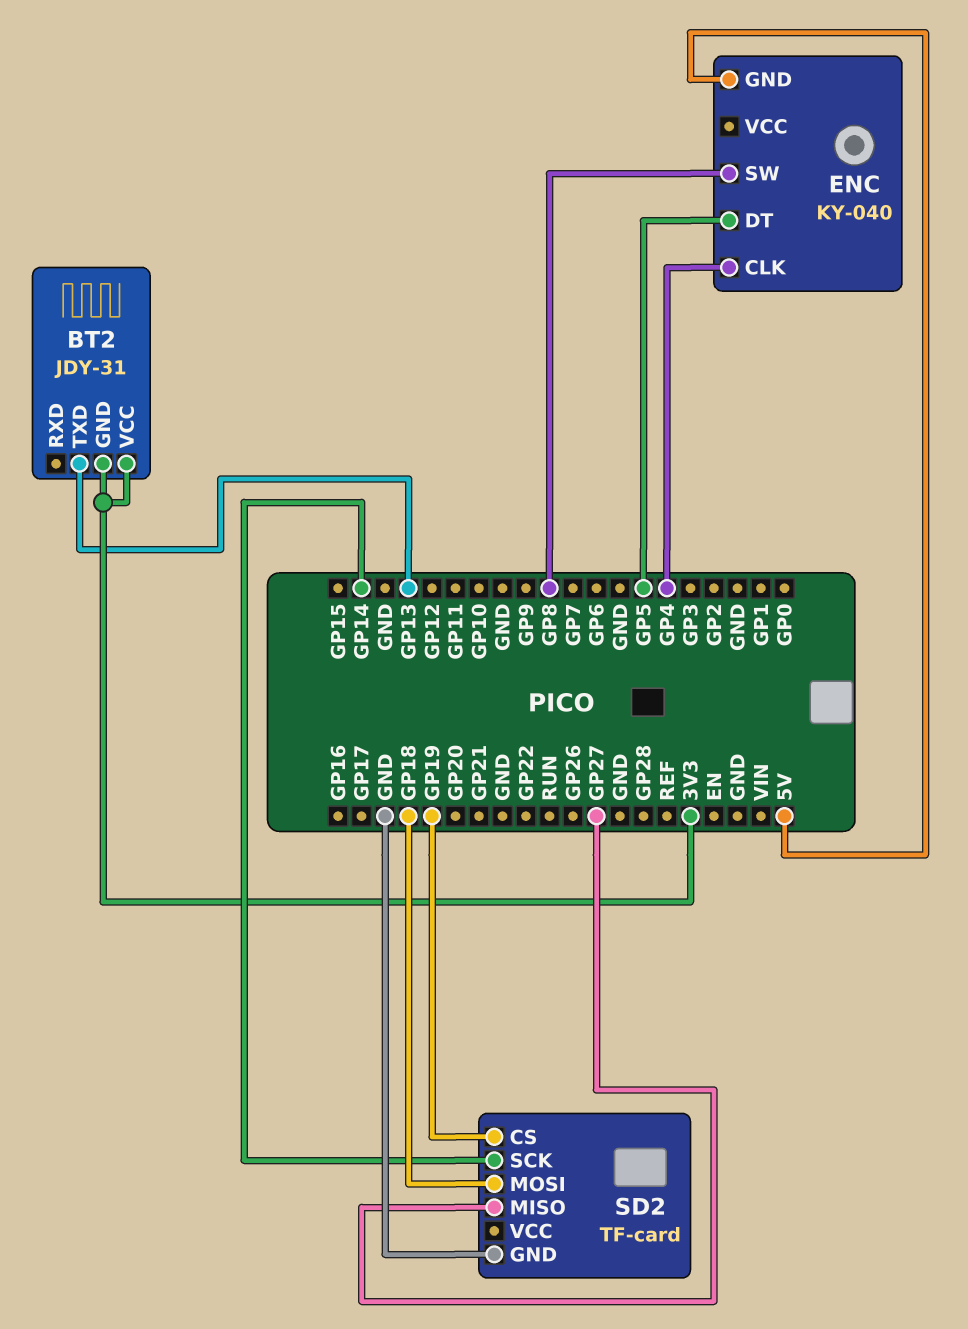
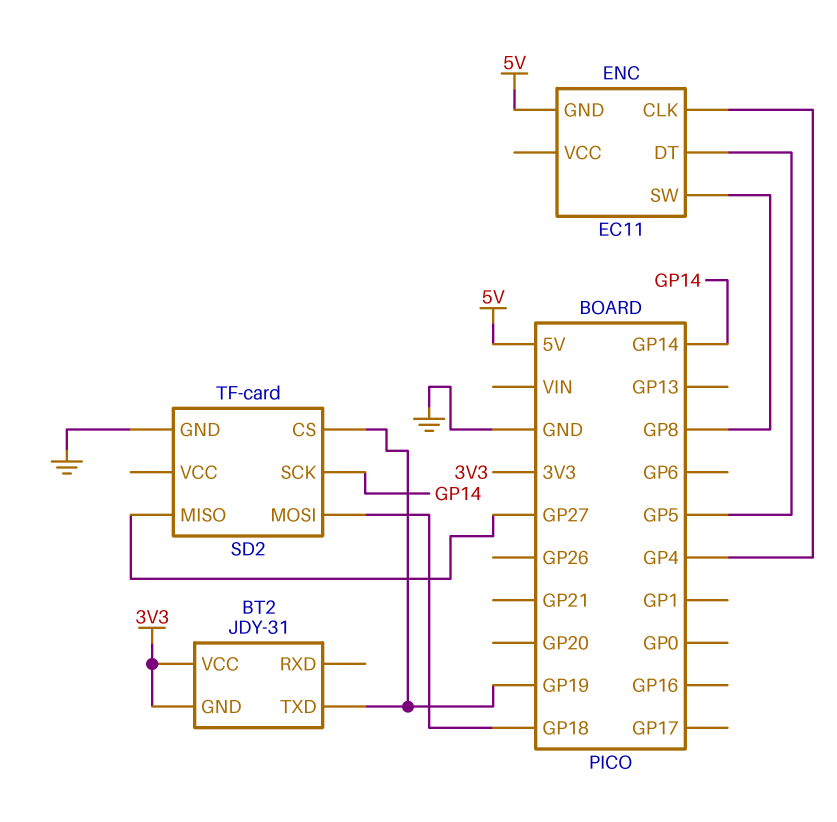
BT2 pin TXD: GP13 -> GP19
ENC: KY-040 -> EC11

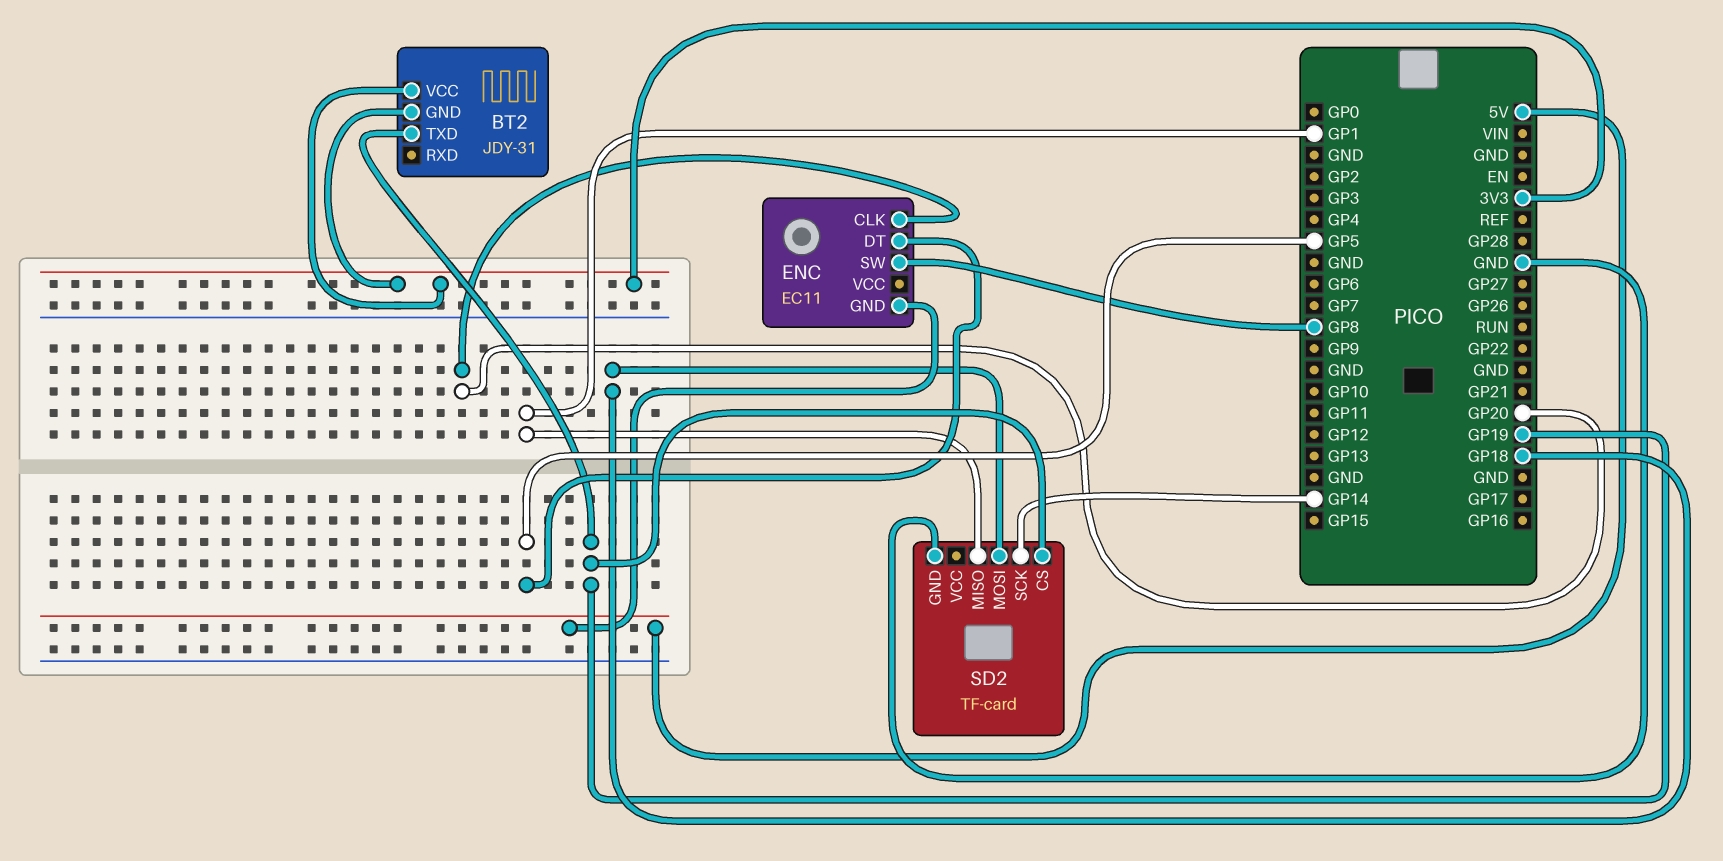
ENC pin CLK: GP4 -> GP20
SD2 pin MISO: GP27 -> GP1

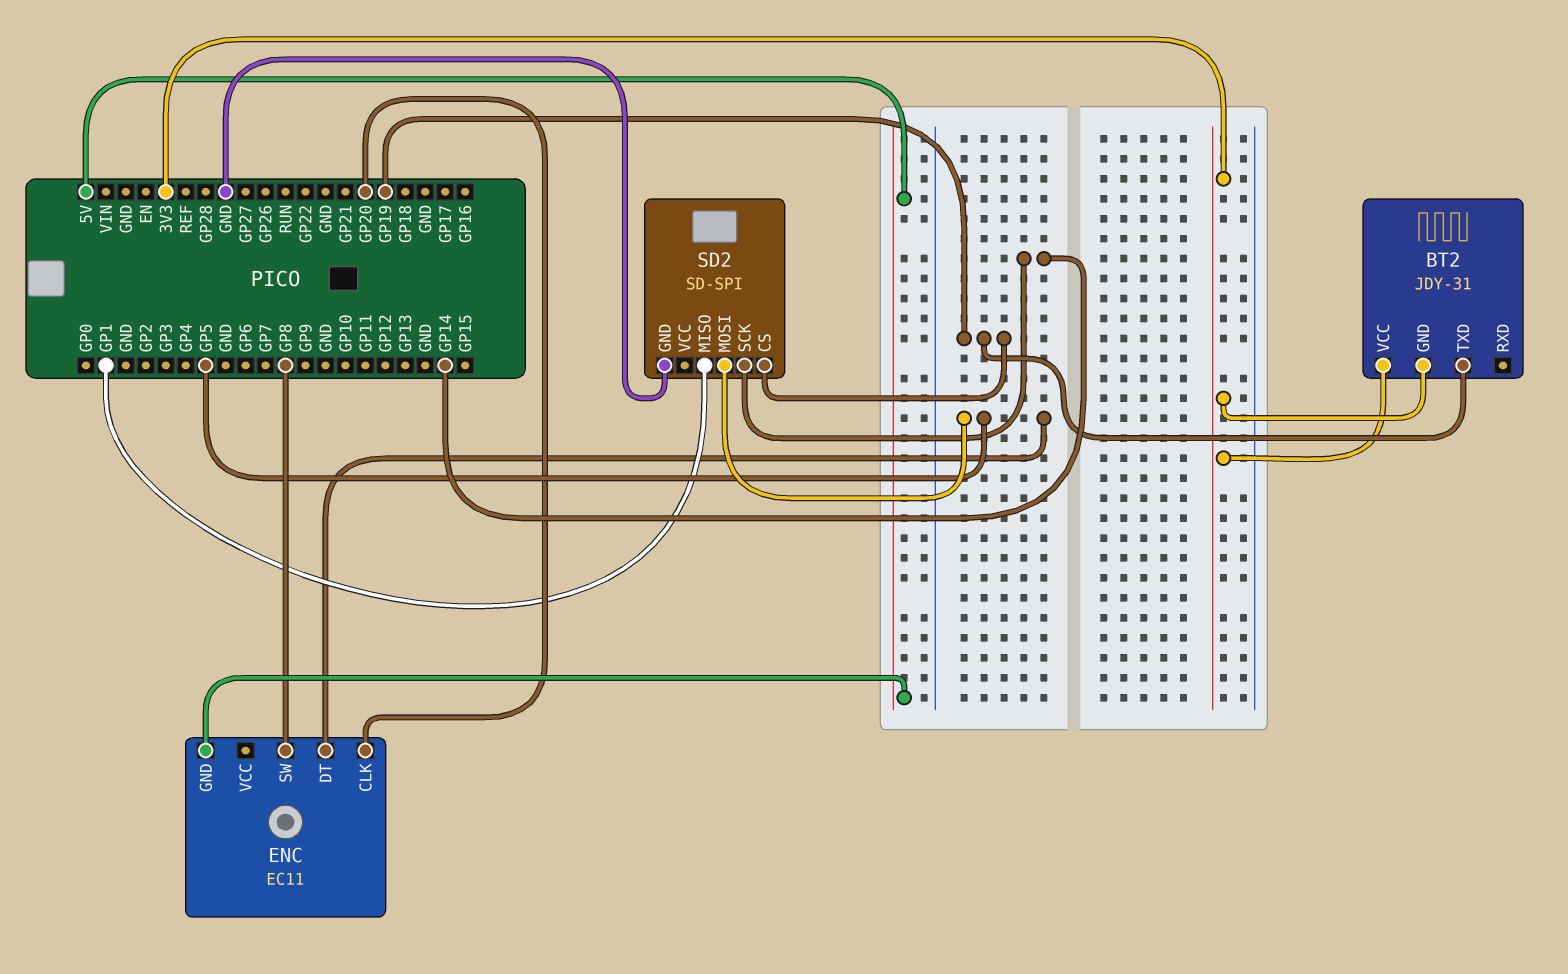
SD2: TF-card -> SD-SPI
SD2 pin MOSI: GP18 -> GP5

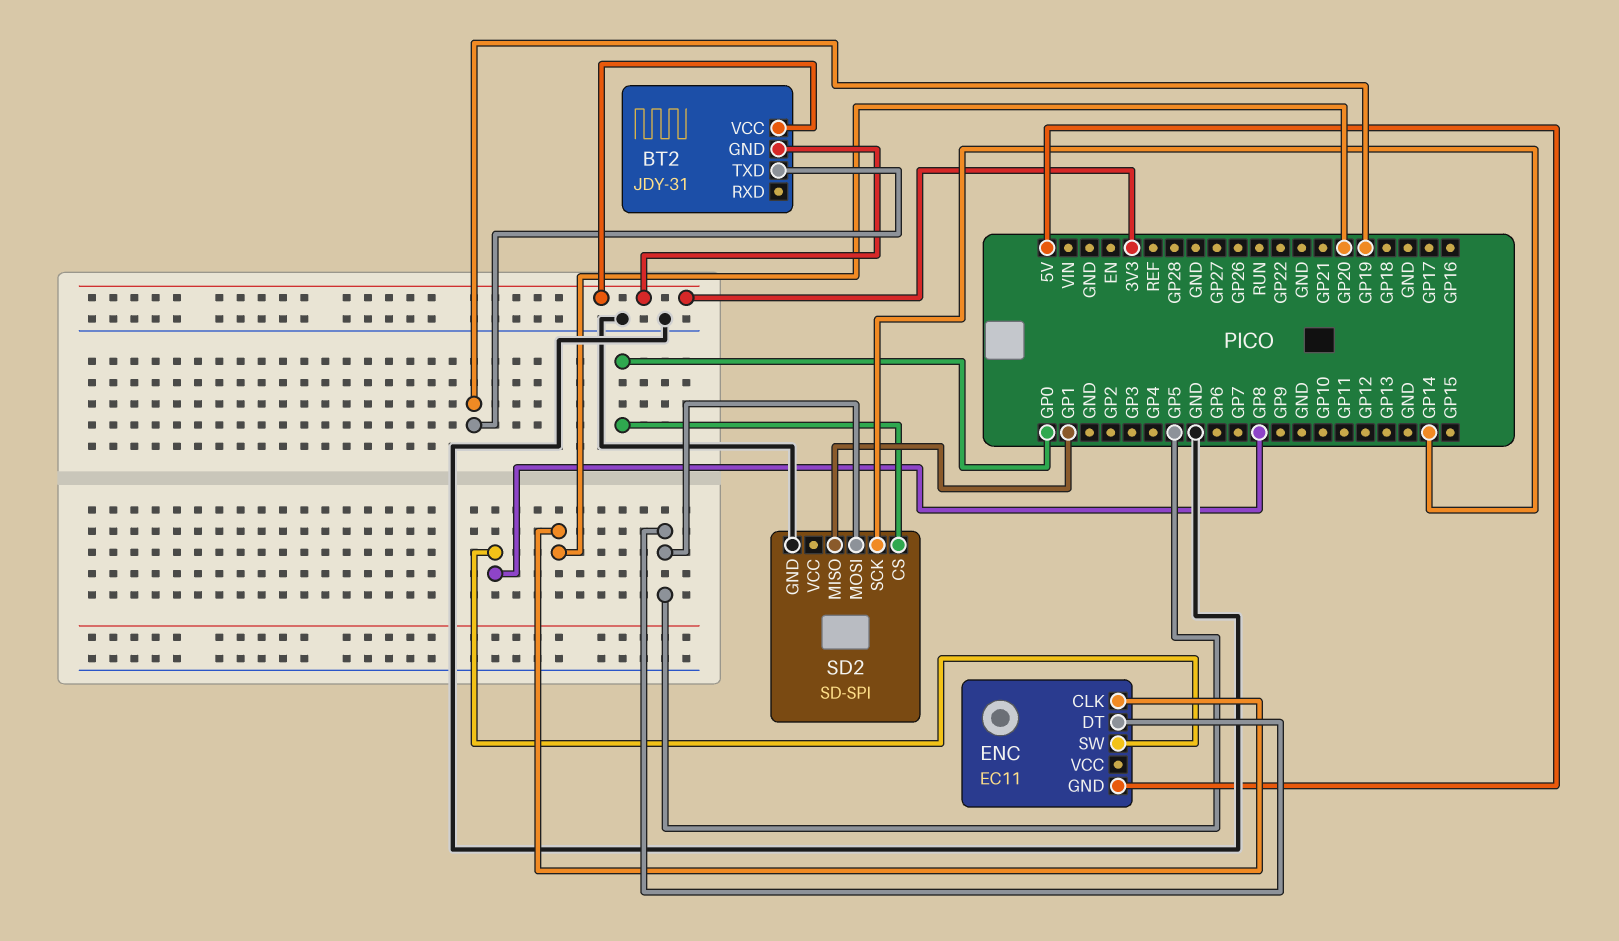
SD2 pin CS: GP19 -> GP0

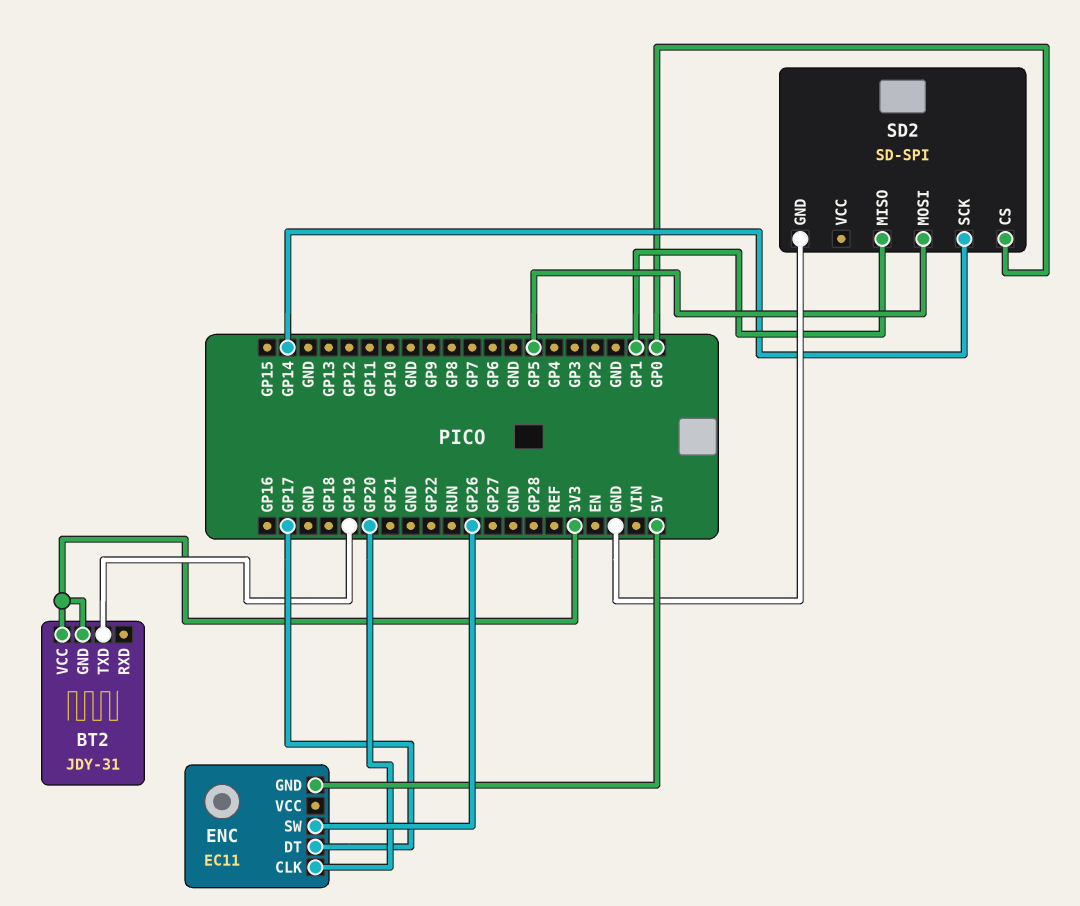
ENC pin DT: GP5 -> GP17
ENC pin SW: GP8 -> GP26

